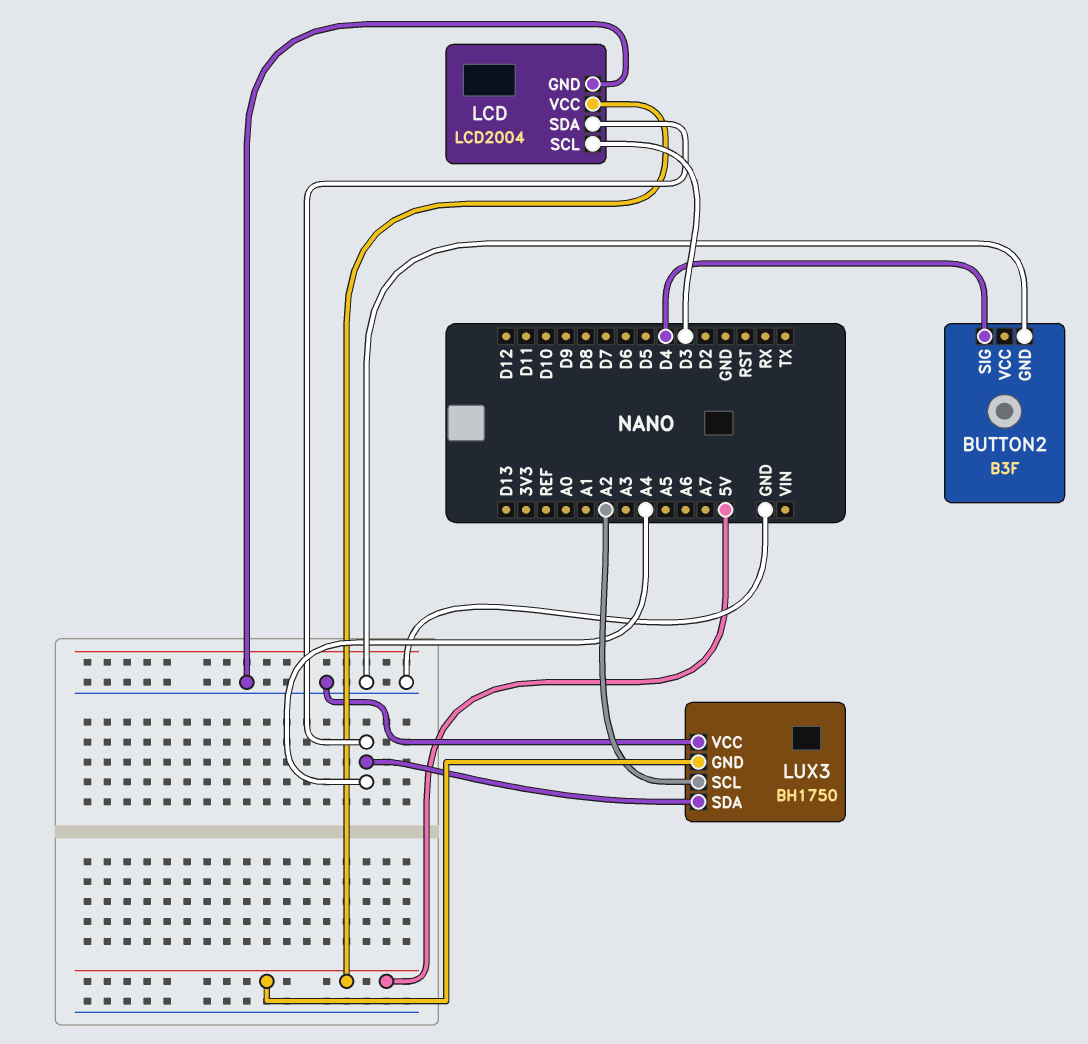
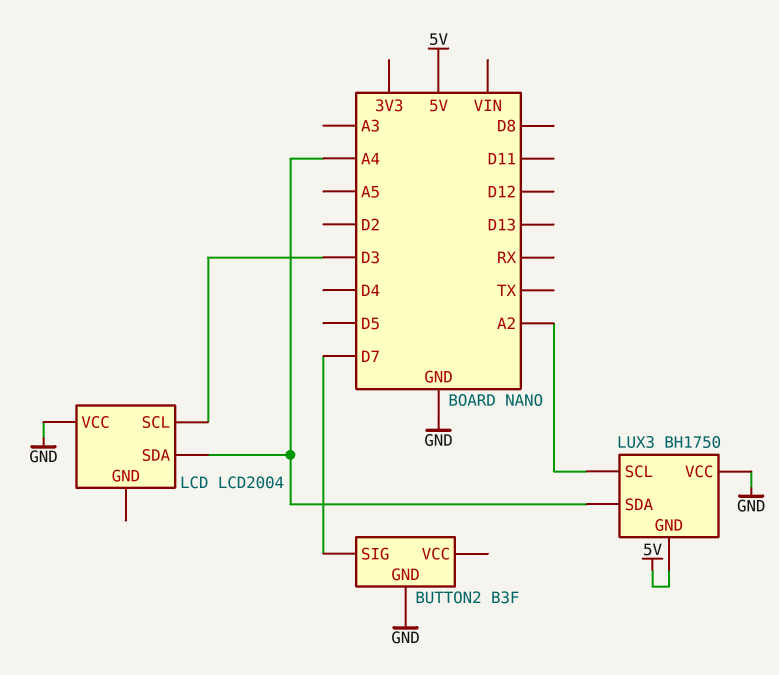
BUTTON2 pin SIG: D4 -> D7
LCD pin GND: GND -> none
LCD pin VCC: 5V -> GND

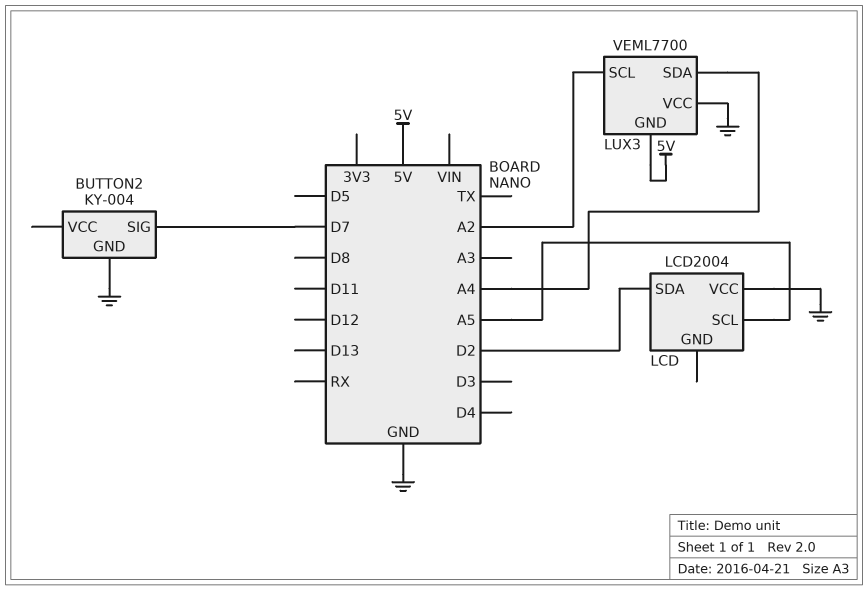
BUTTON2: B3F -> KY-004
LCD pin SCL: D3 -> A5
LCD pin SDA: A4 -> D2
LUX3: BH1750 -> VEML7700

